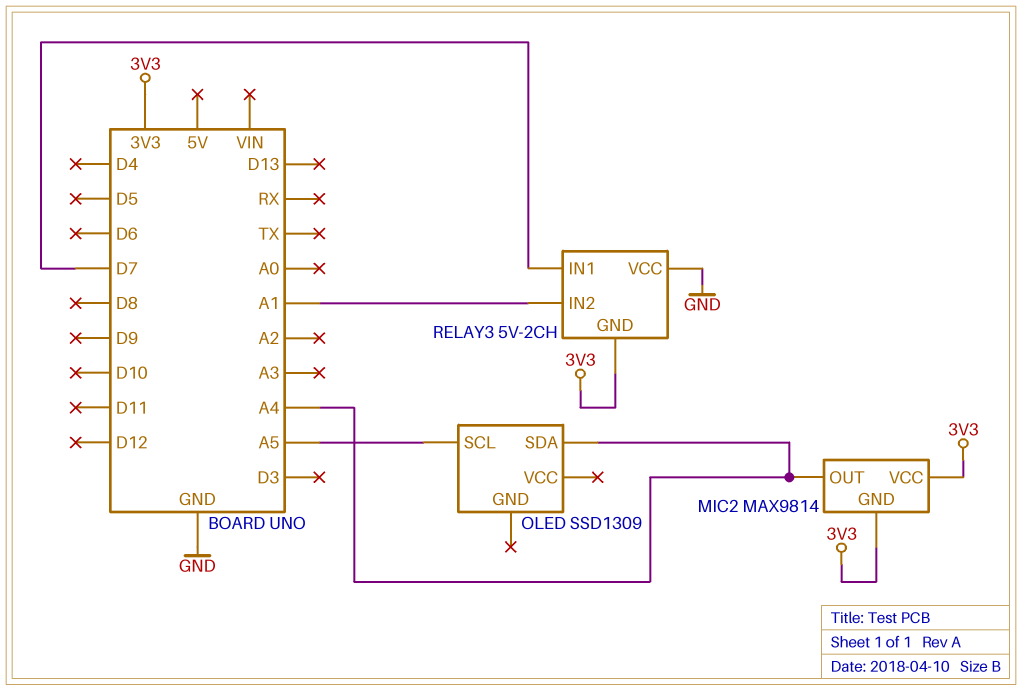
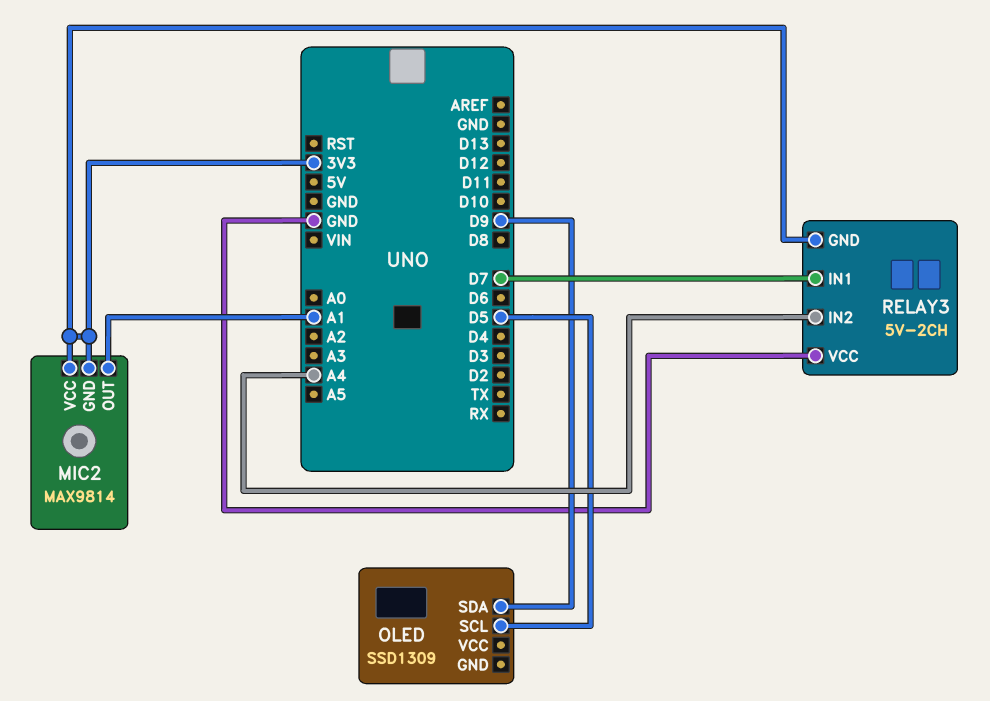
MIC2 pin OUT: A4 -> A1
OLED pin SCL: A5 -> D5
OLED pin SDA: A4 -> D9
RELAY3 pin IN2: A1 -> A4

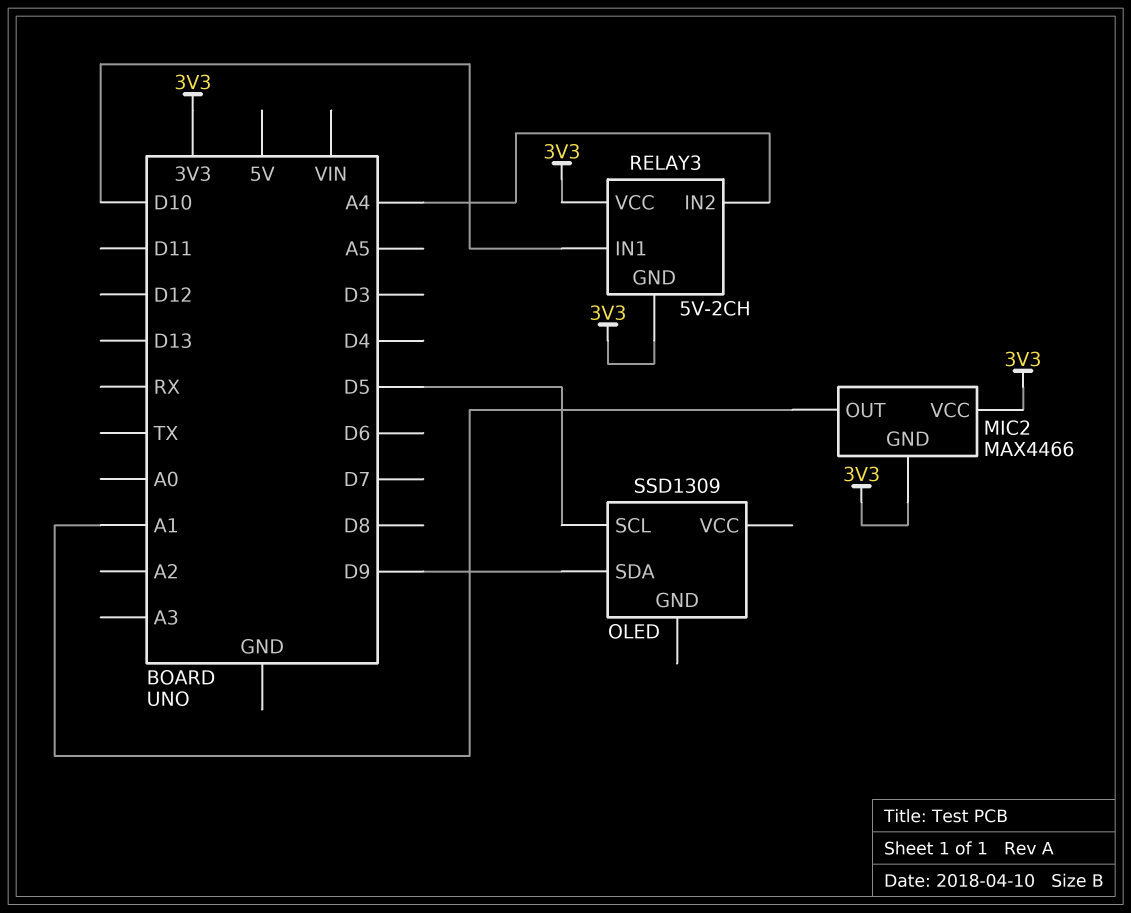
MIC2: MAX9814 -> MAX4466
RELAY3 pin IN1: D7 -> D10
RELAY3 pin VCC: GND -> 3V3

